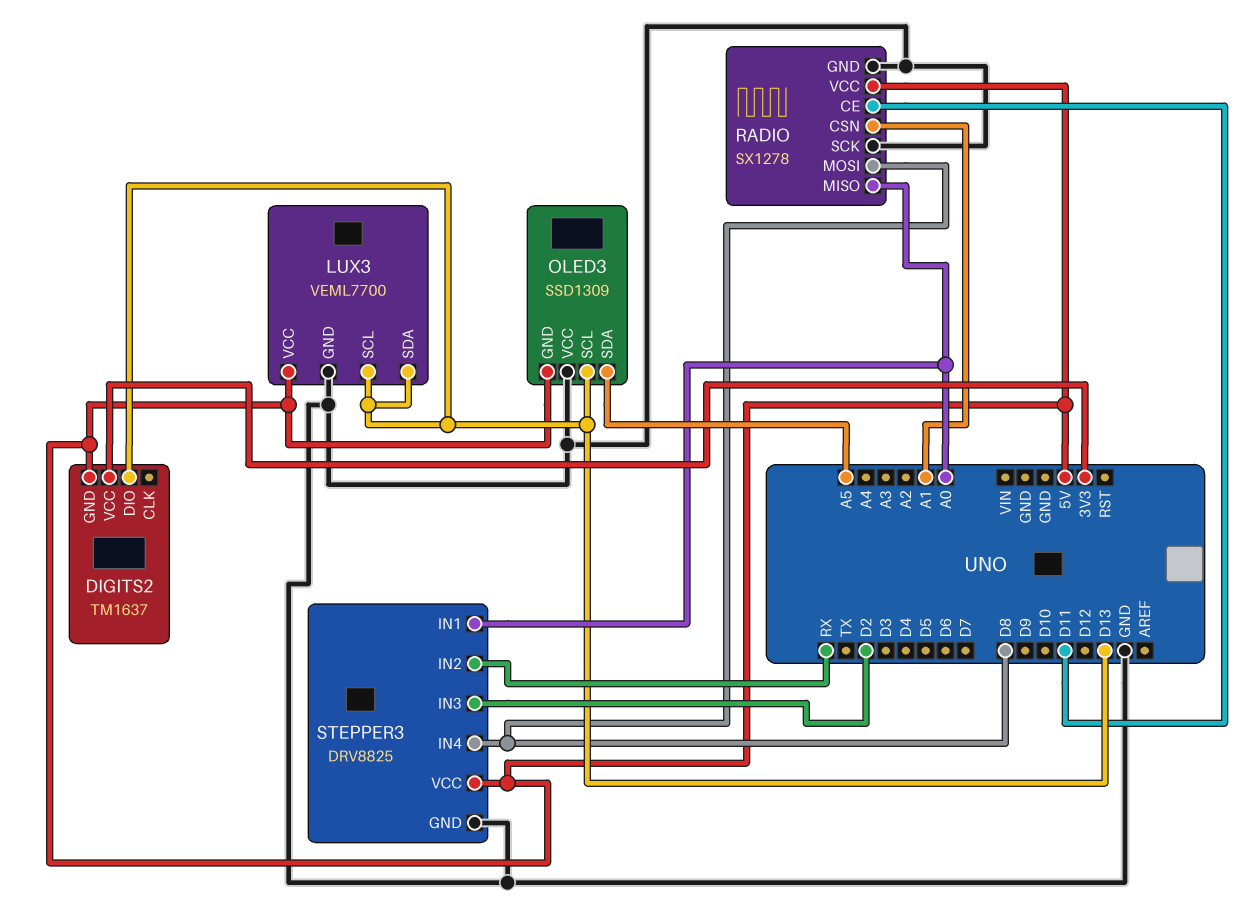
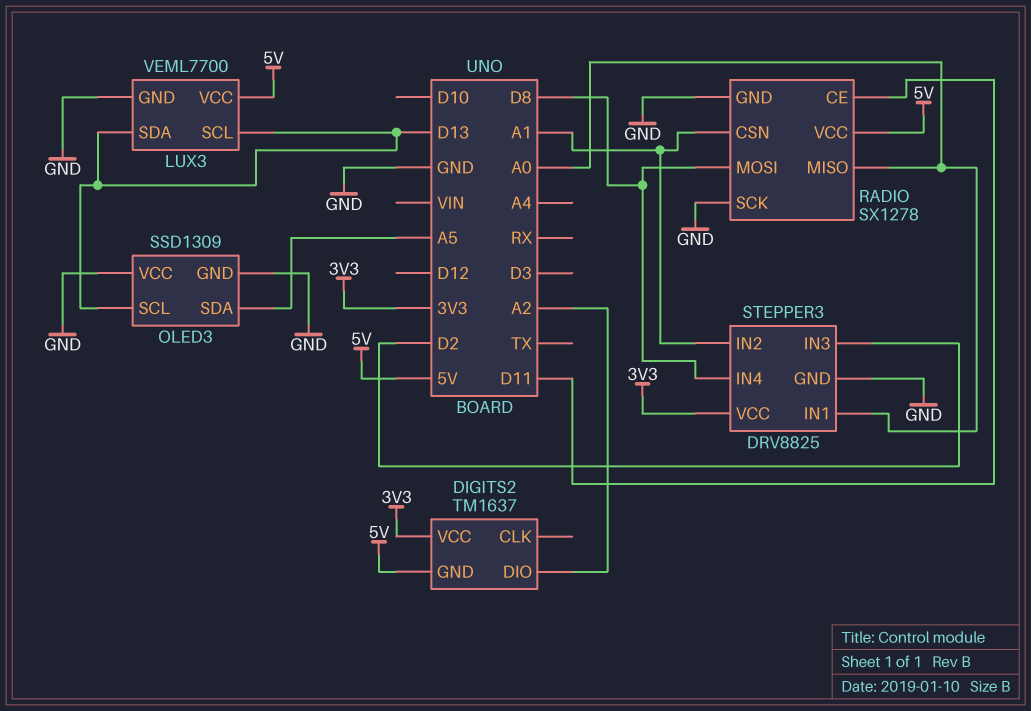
DIGITS2 pin DIO: D13 -> A2
OLED3 pin GND: 5V -> GND
STEPPER3 pin IN2: RX -> A1
STEPPER3 pin VCC: 5V -> 3V3

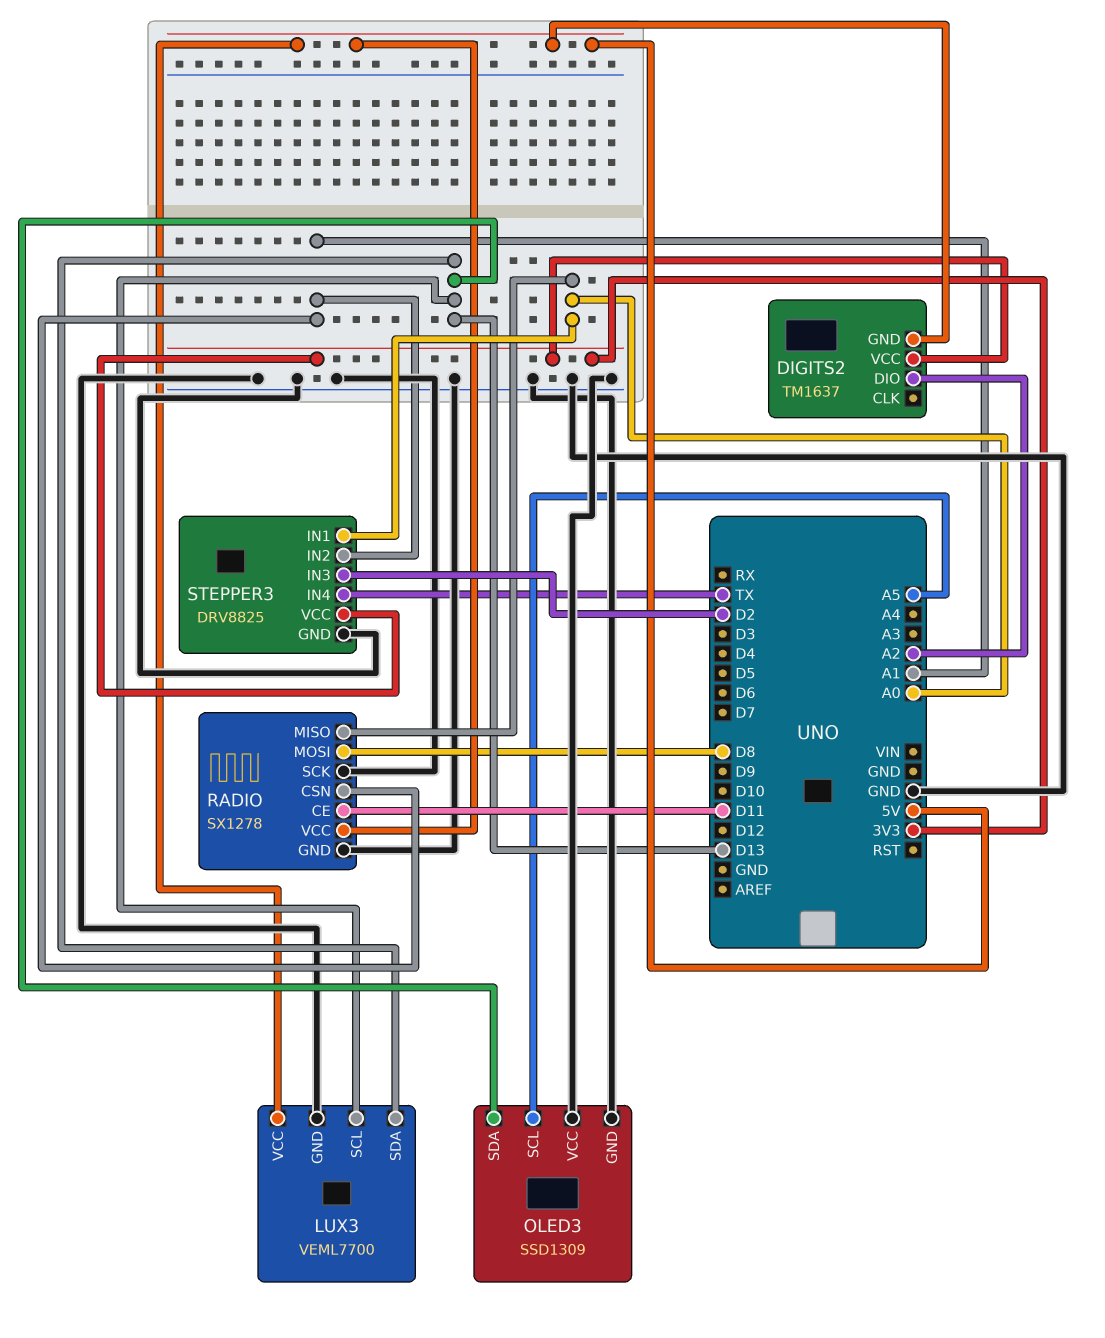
OLED3 pin SCL: D13 -> A5
OLED3 pin SDA: A5 -> D13
STEPPER3 pin IN4: D8 -> TX

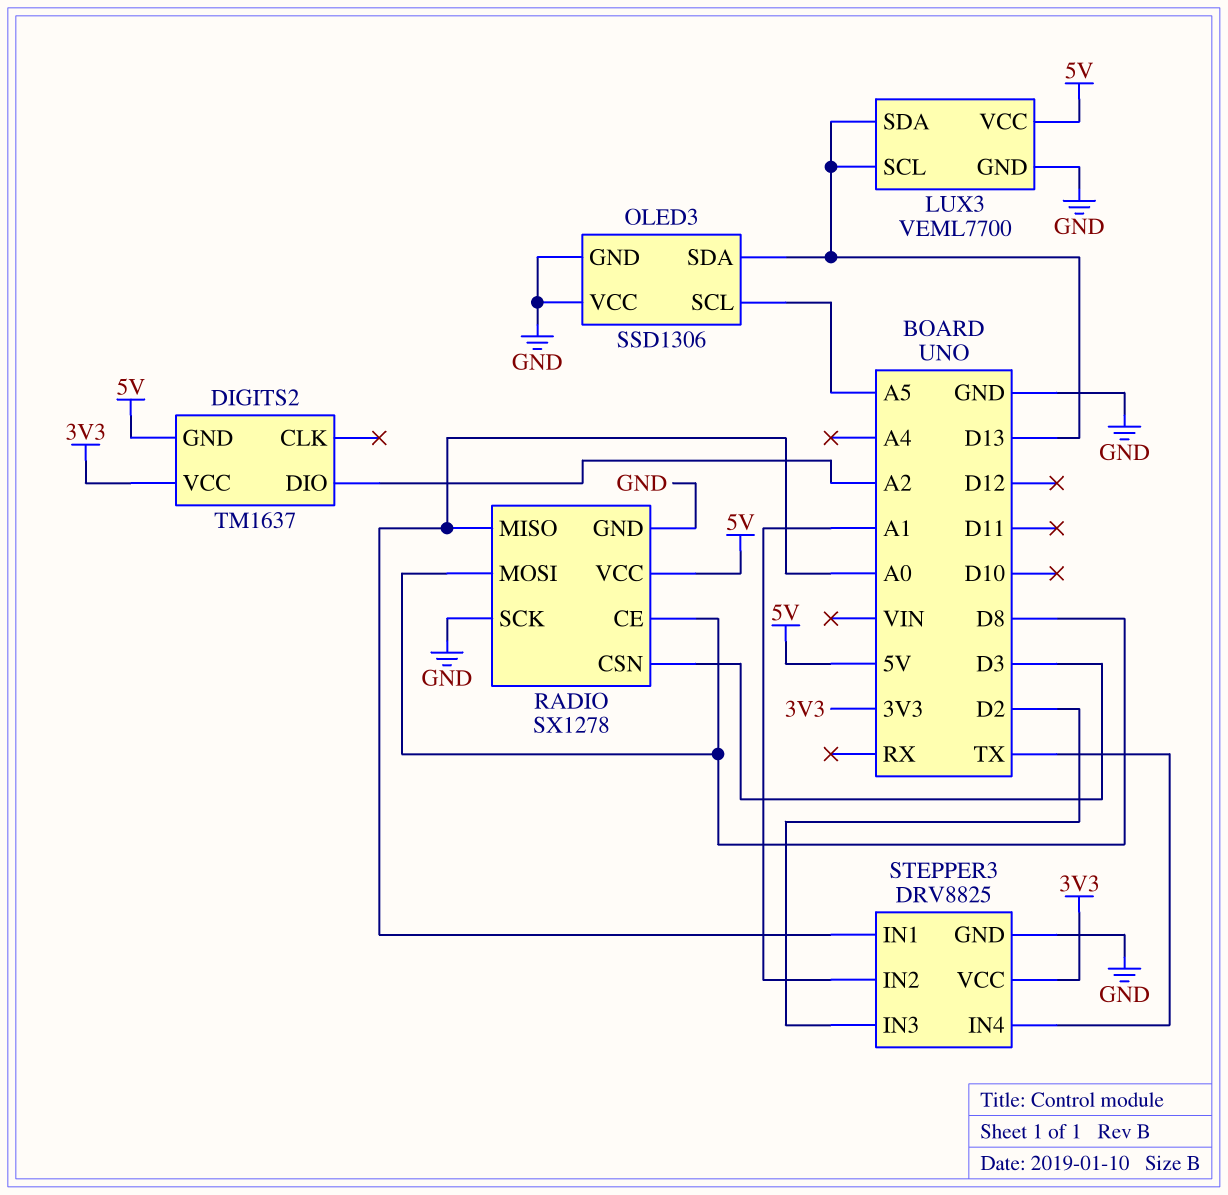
OLED3: SSD1309 -> SSD1306
RADIO pin CE: D11 -> D8
RADIO pin CSN: A1 -> D3

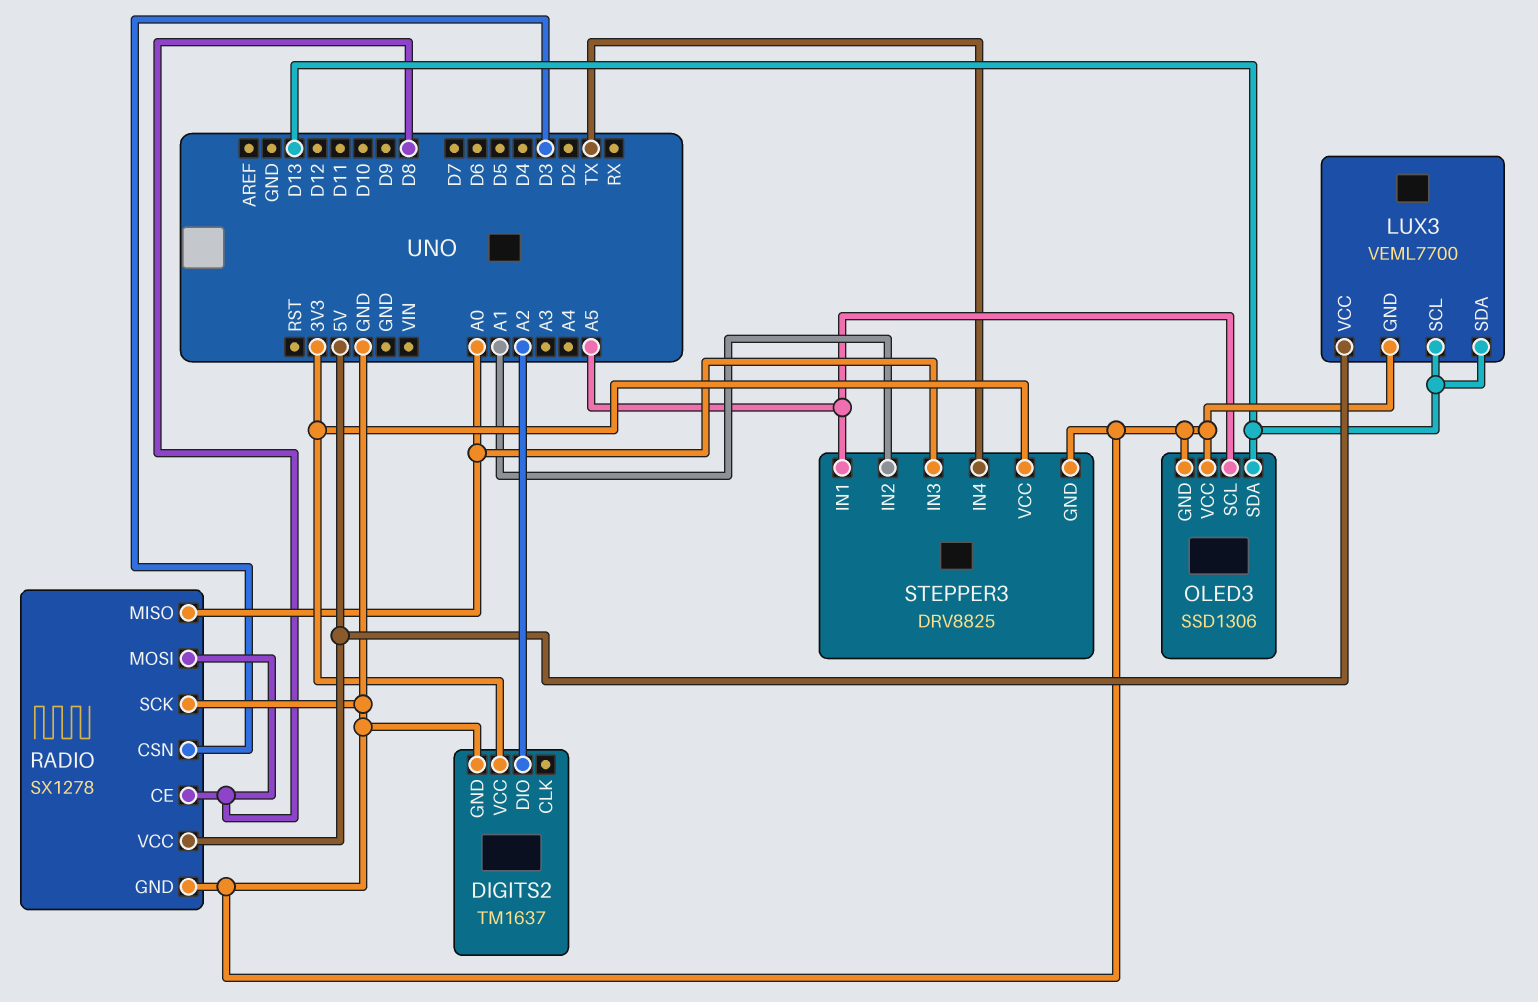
DIGITS2 pin GND: 5V -> GND
STEPPER3 pin IN1: A0 -> A5
STEPPER3 pin IN3: D2 -> A0

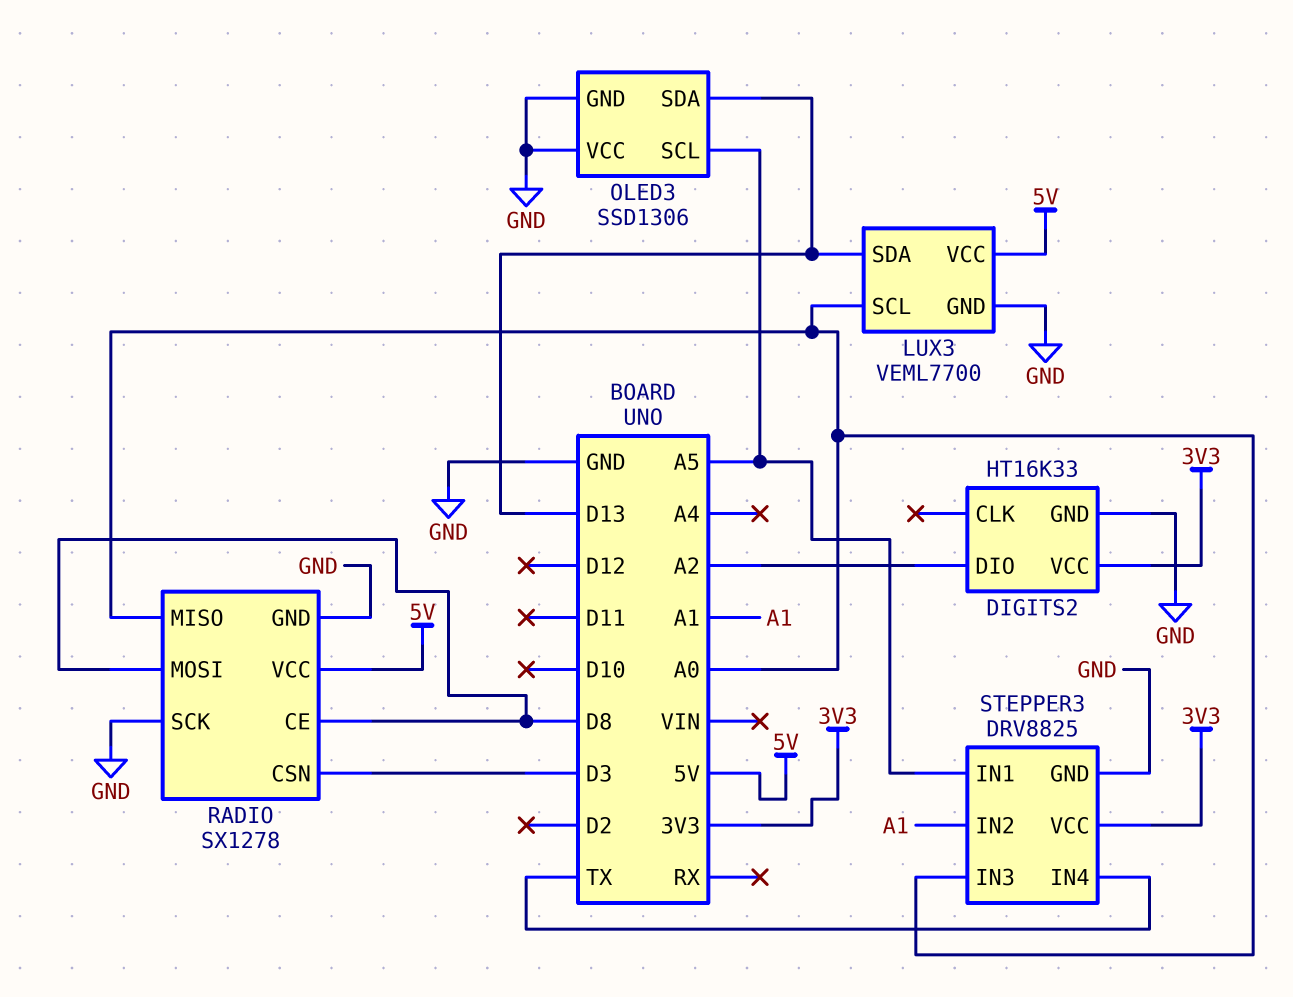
DIGITS2: TM1637 -> HT16K33
LUX3 pin SCL: D13 -> A0

